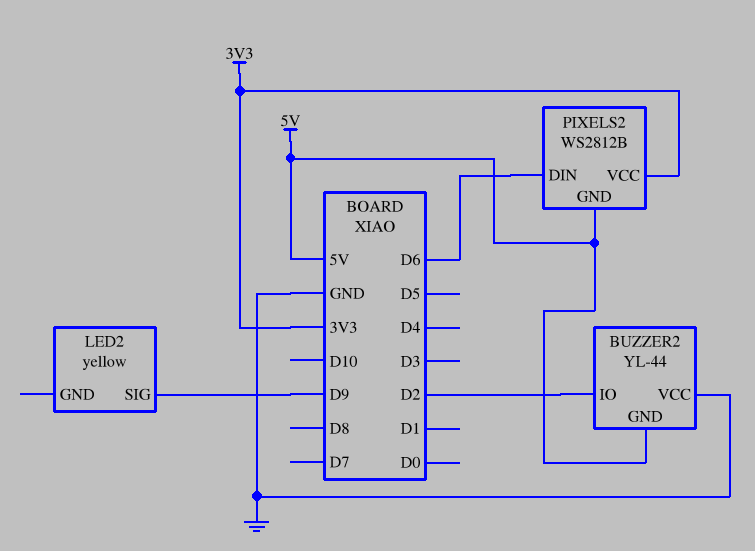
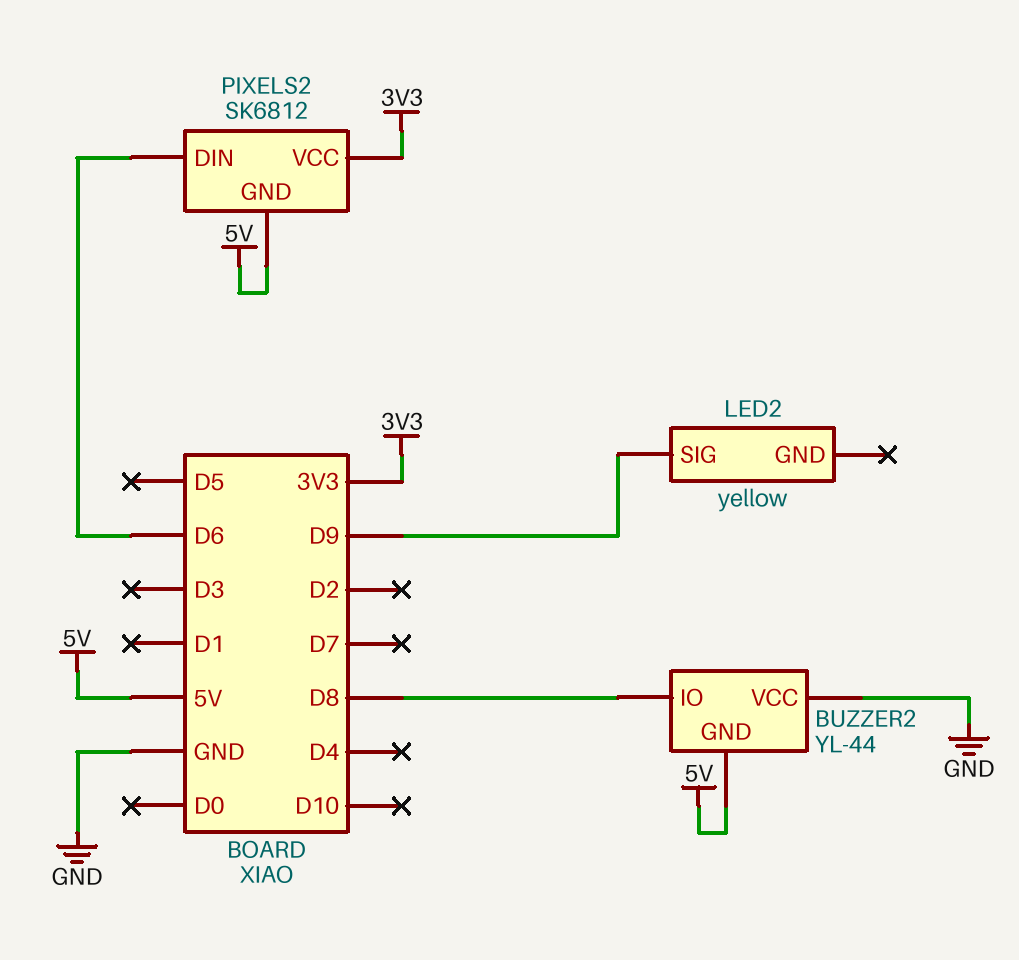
BUZZER2 pin IO: D2 -> D8
PIXELS2: WS2812B -> SK6812

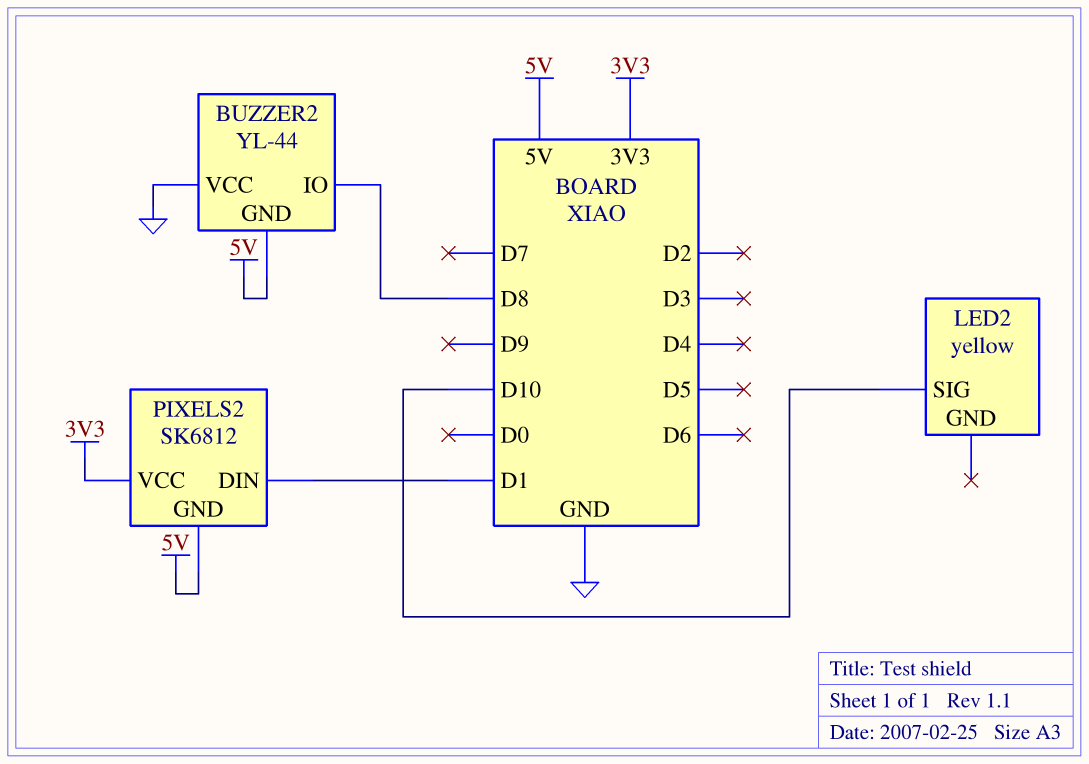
LED2 pin SIG: D9 -> D10
PIXELS2 pin DIN: D6 -> D1

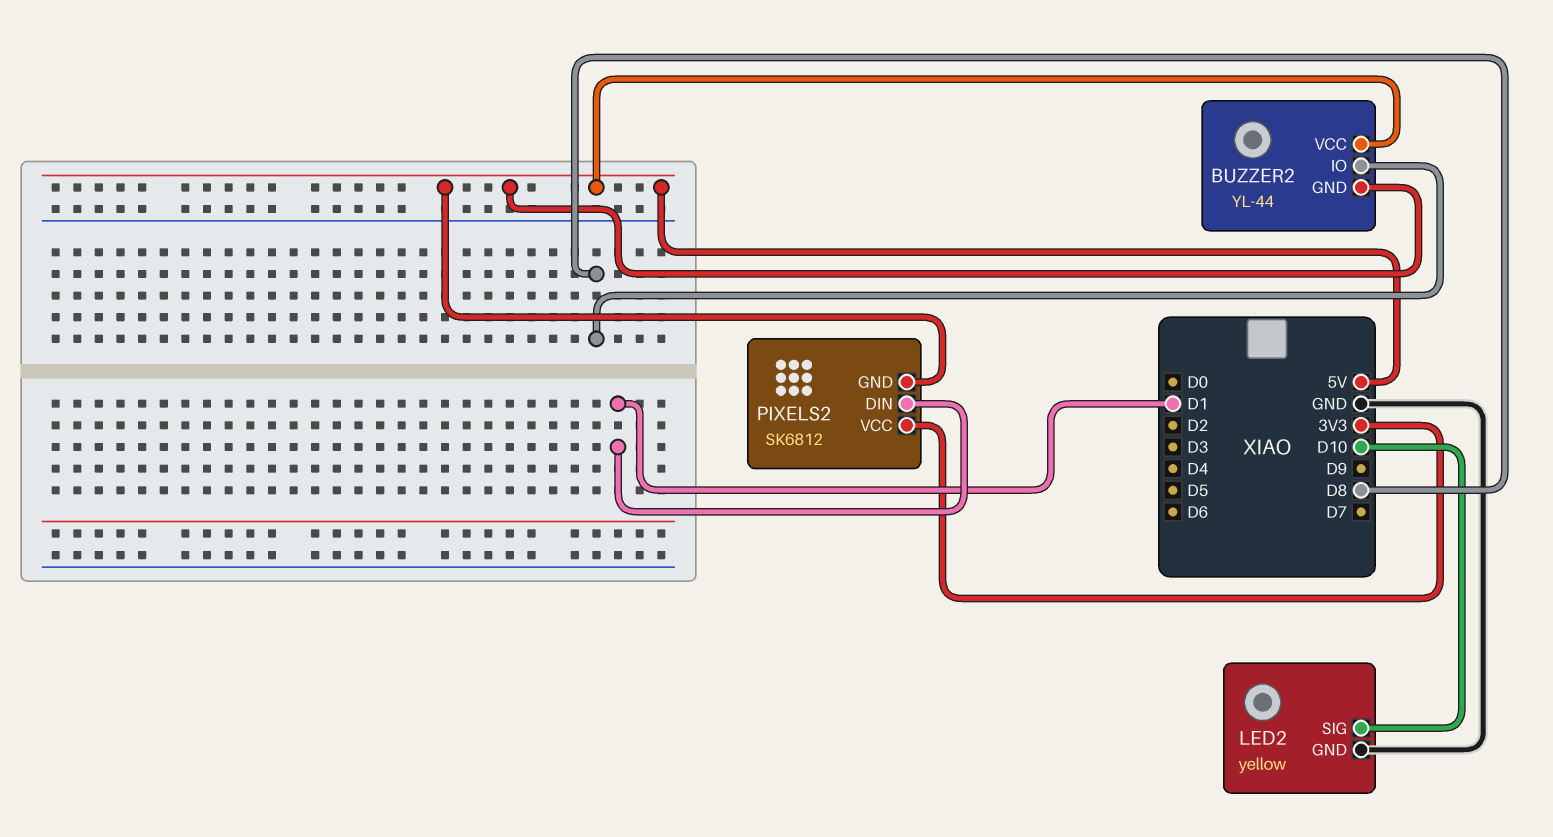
BUZZER2 pin VCC: GND -> 5V
LED2 pin GND: none -> GND

